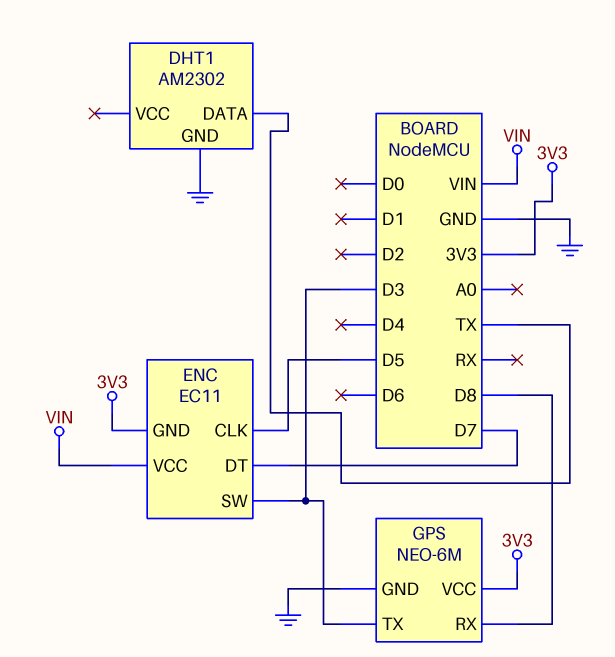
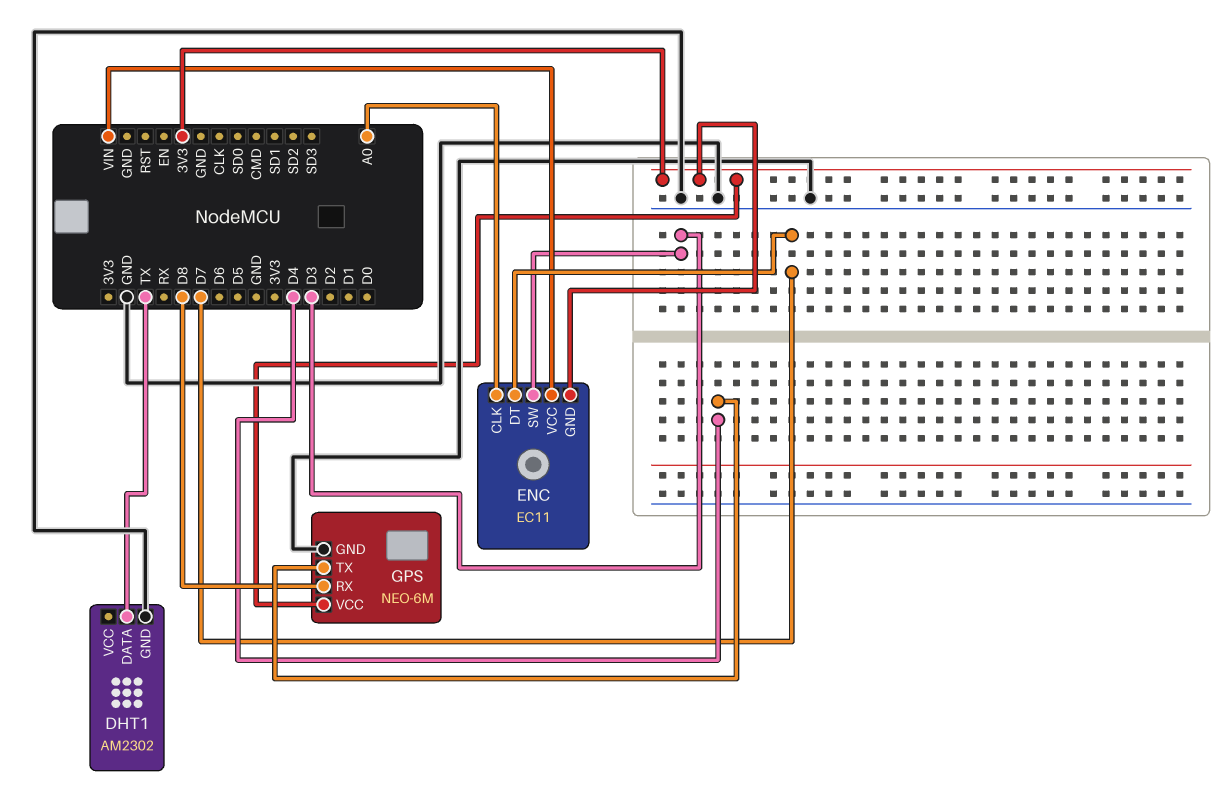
ENC pin CLK: D5 -> A0
GPS pin TX: D3 -> D4

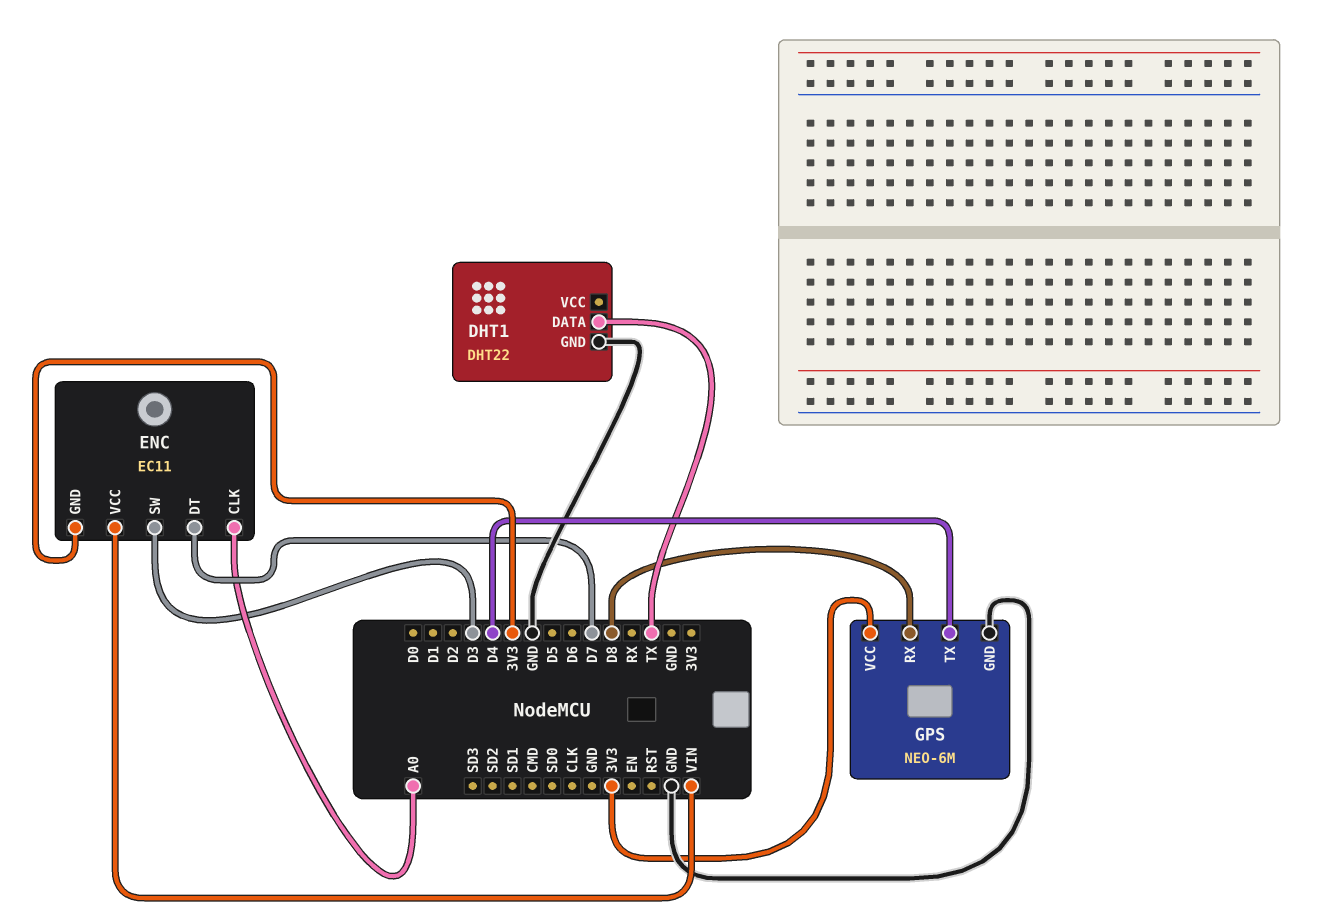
DHT1: AM2302 -> DHT22

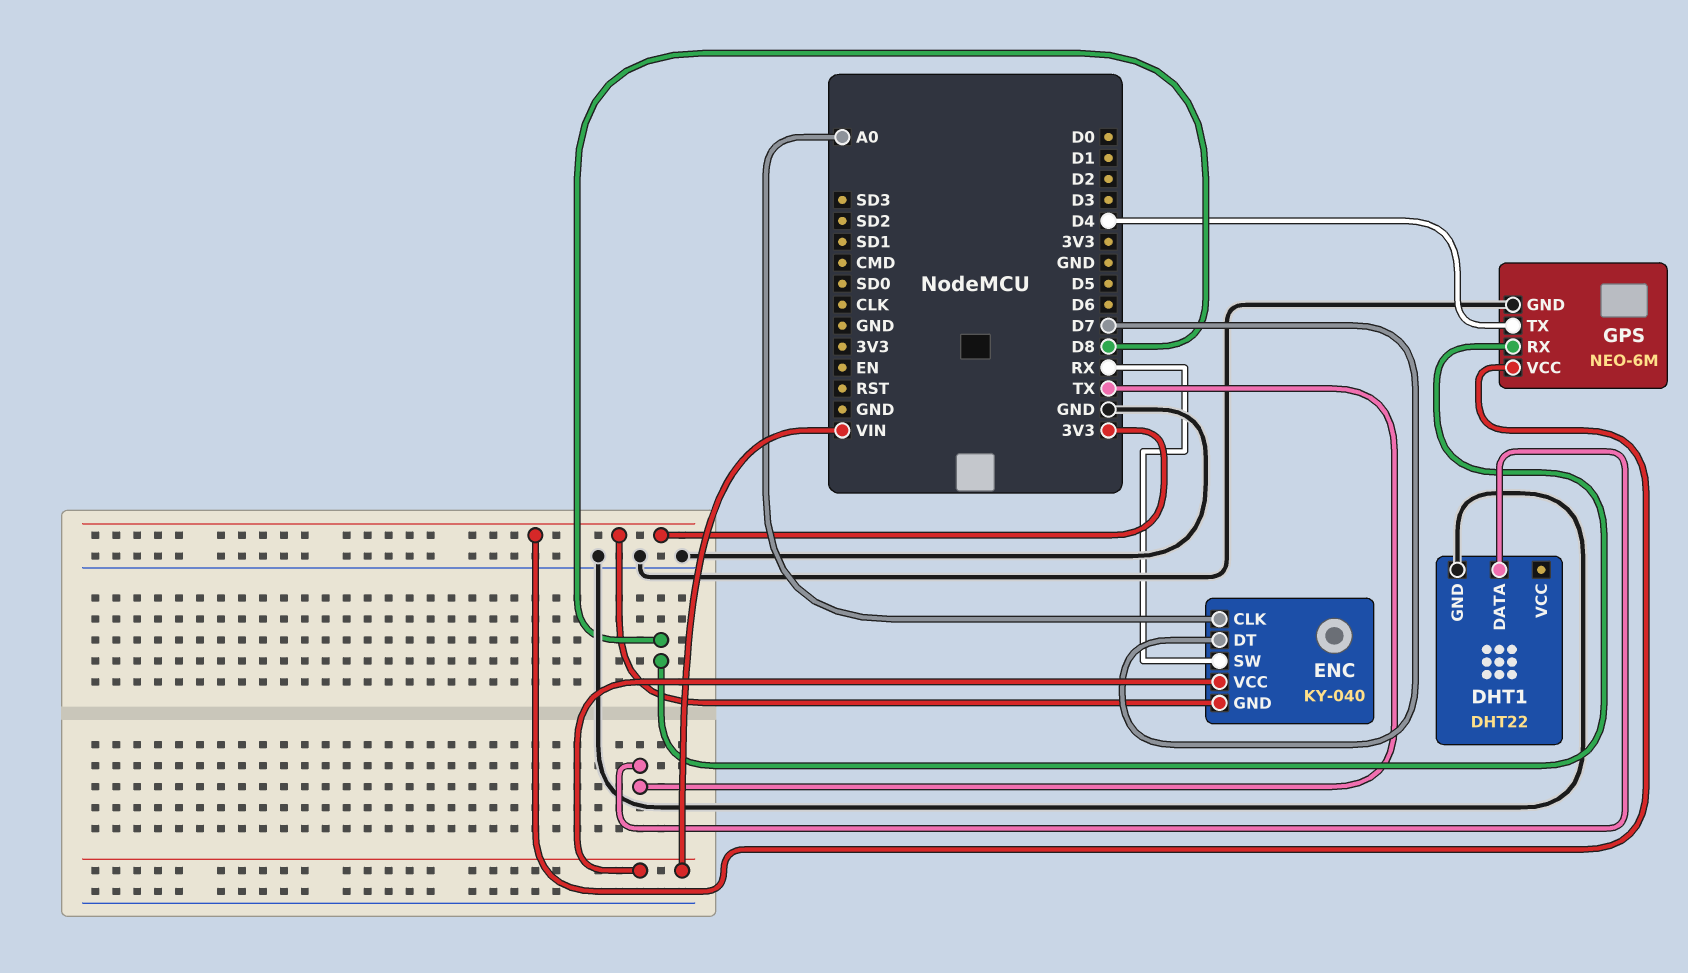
ENC: EC11 -> KY-040
ENC pin SW: D3 -> RX

